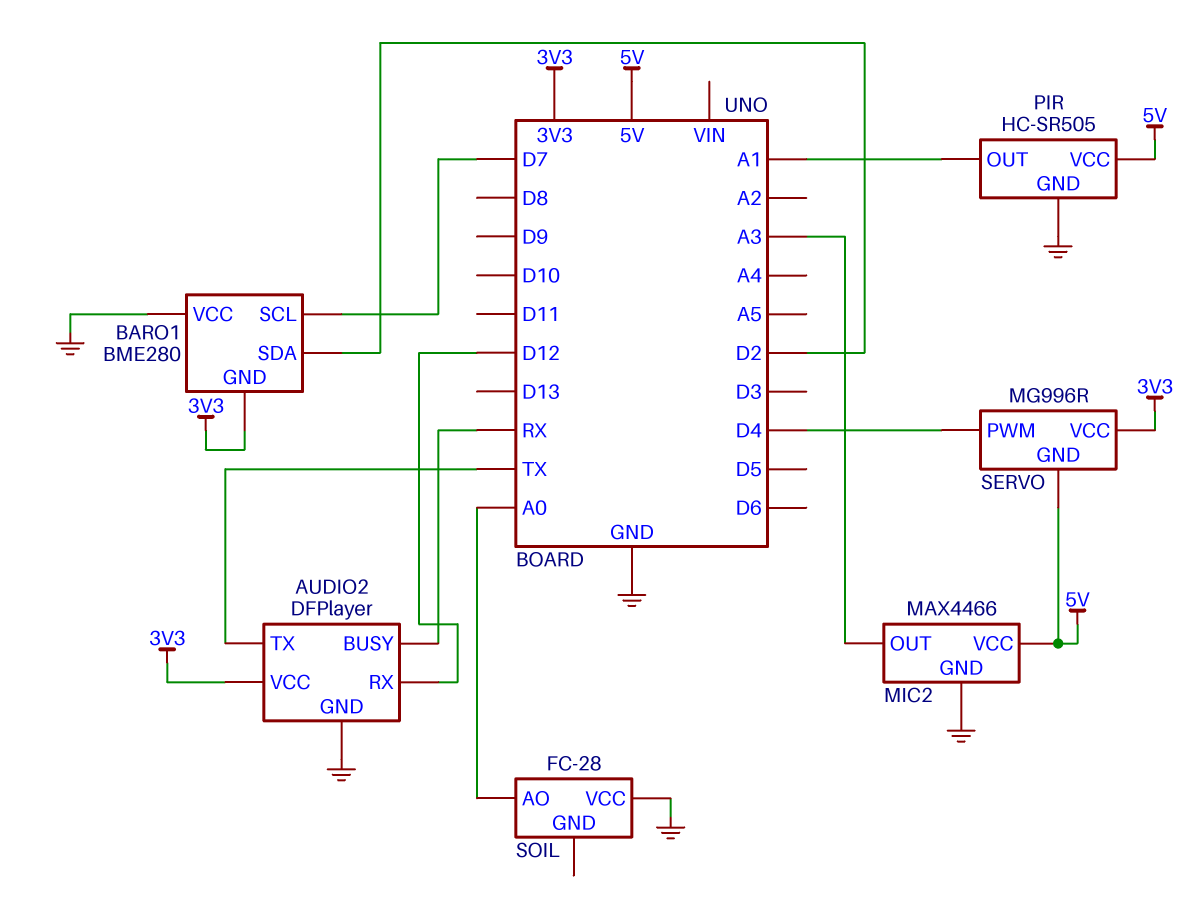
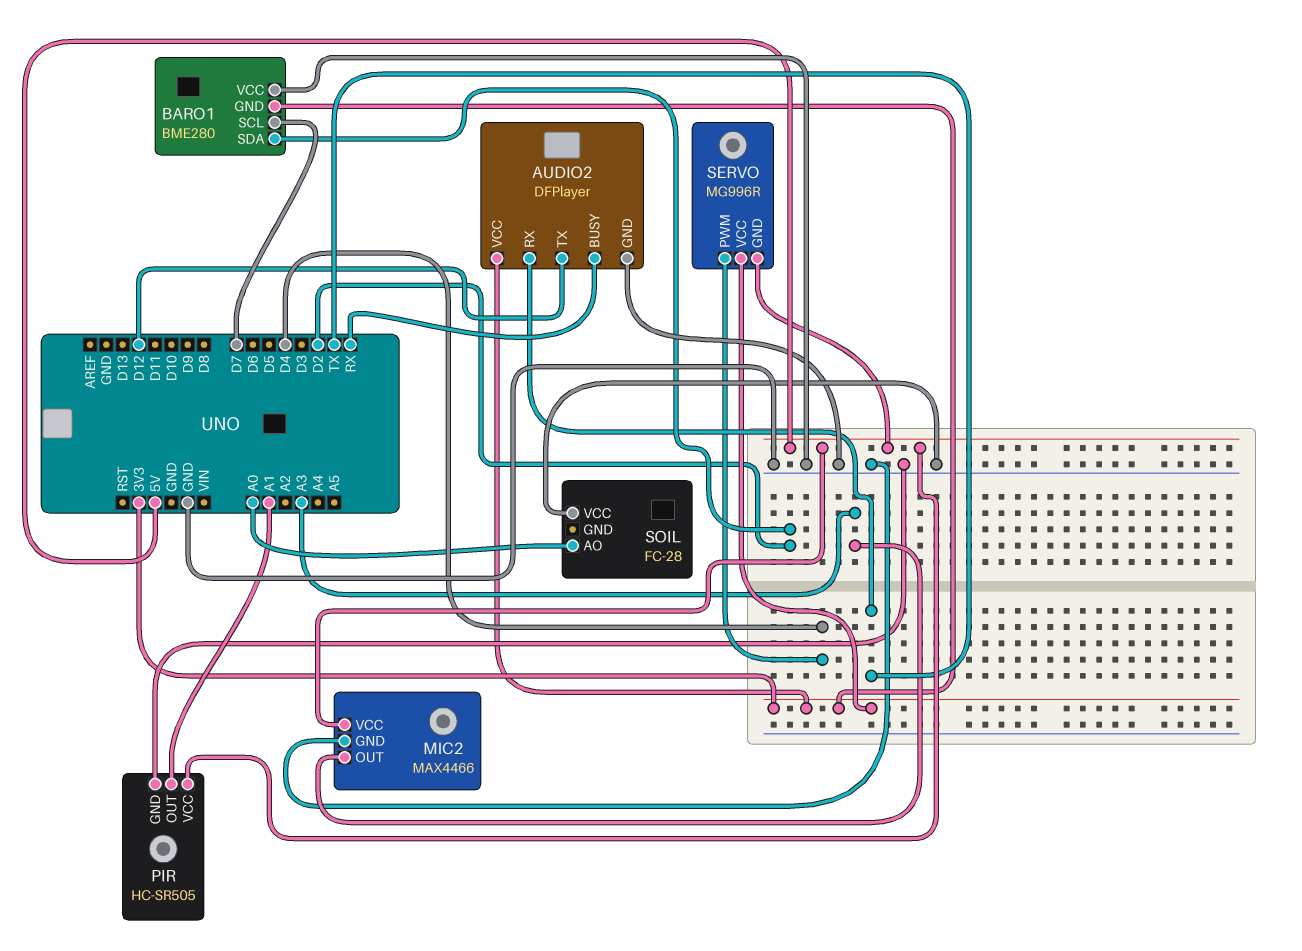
AUDIO2 pin RX: D12 -> TX
AUDIO2 pin TX: TX -> D12

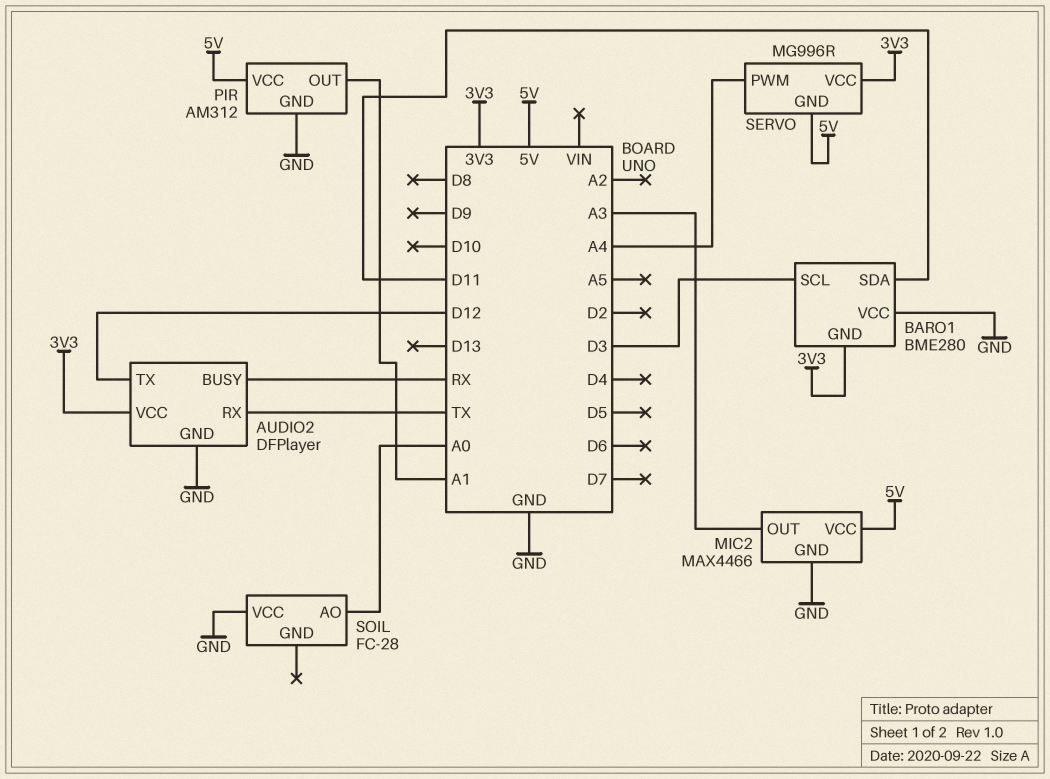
BARO1 pin SCL: D7 -> D3
BARO1 pin SDA: D2 -> D11
PIR: HC-SR505 -> AM312
SERVO pin PWM: D4 -> A4

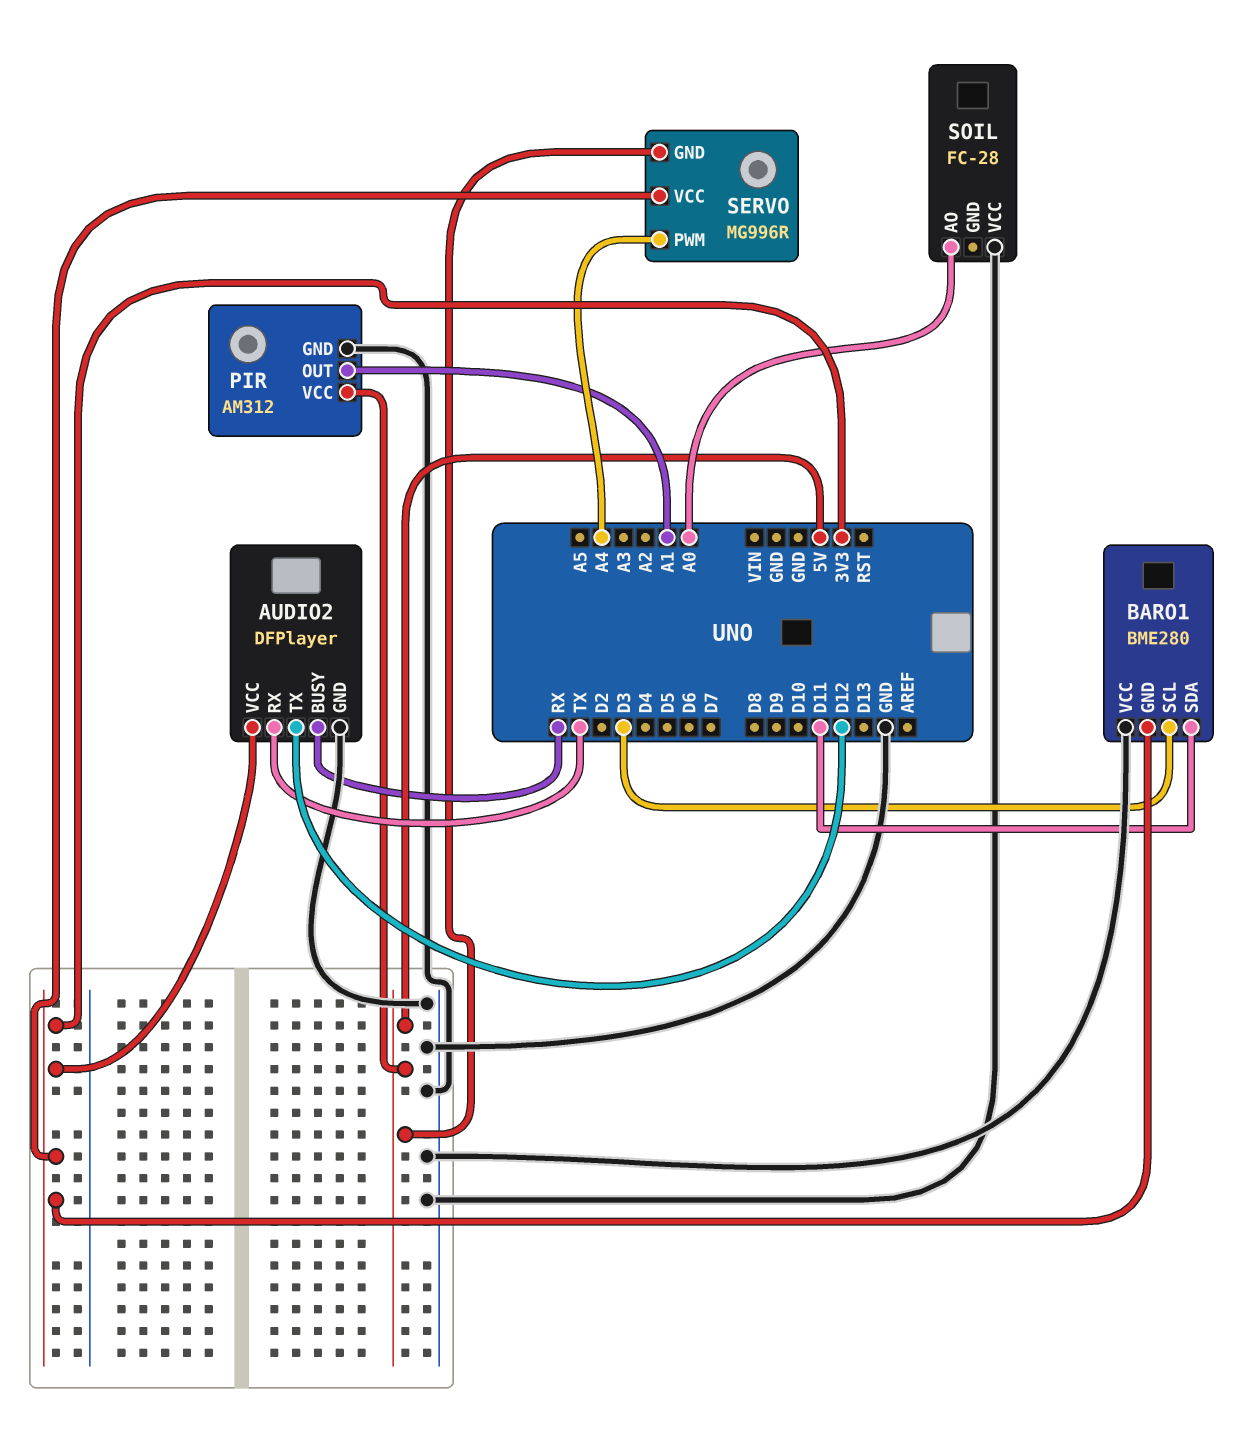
MIC2: MAX4466 -> none
MIC2 pin GND: GND -> none
MIC2 pin OUT: A3 -> none
MIC2 pin VCC: 5V -> none

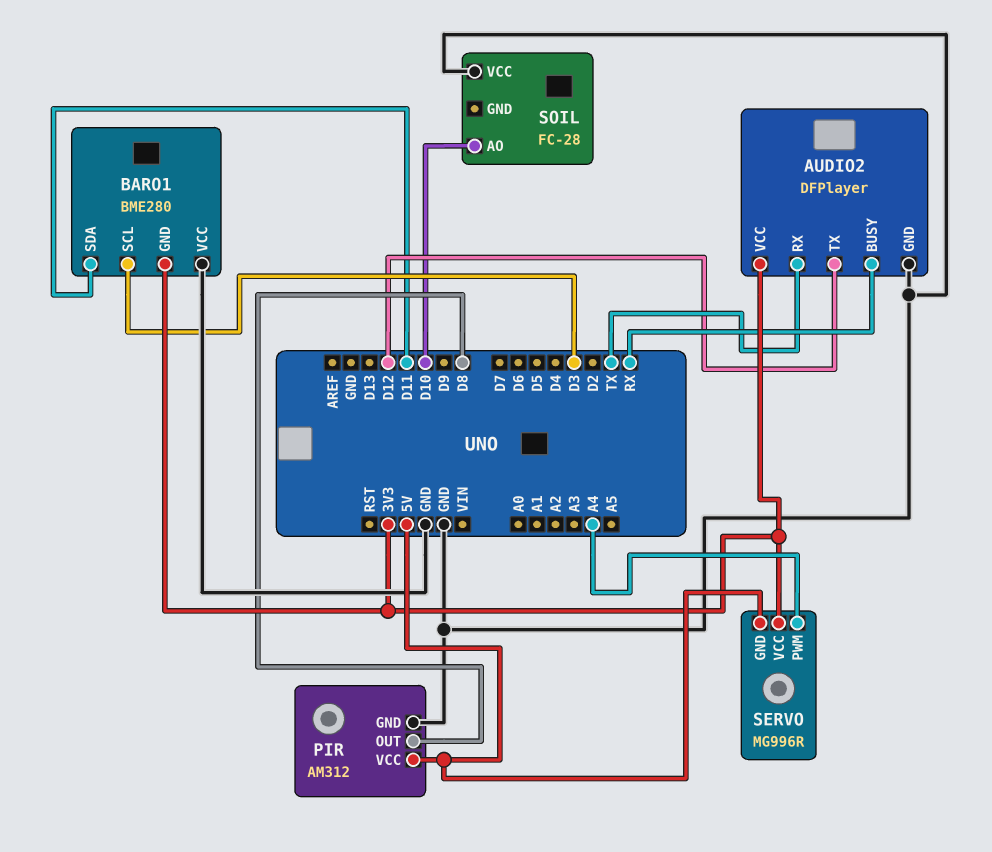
PIR pin OUT: A1 -> D8
SOIL pin AO: A0 -> D10

